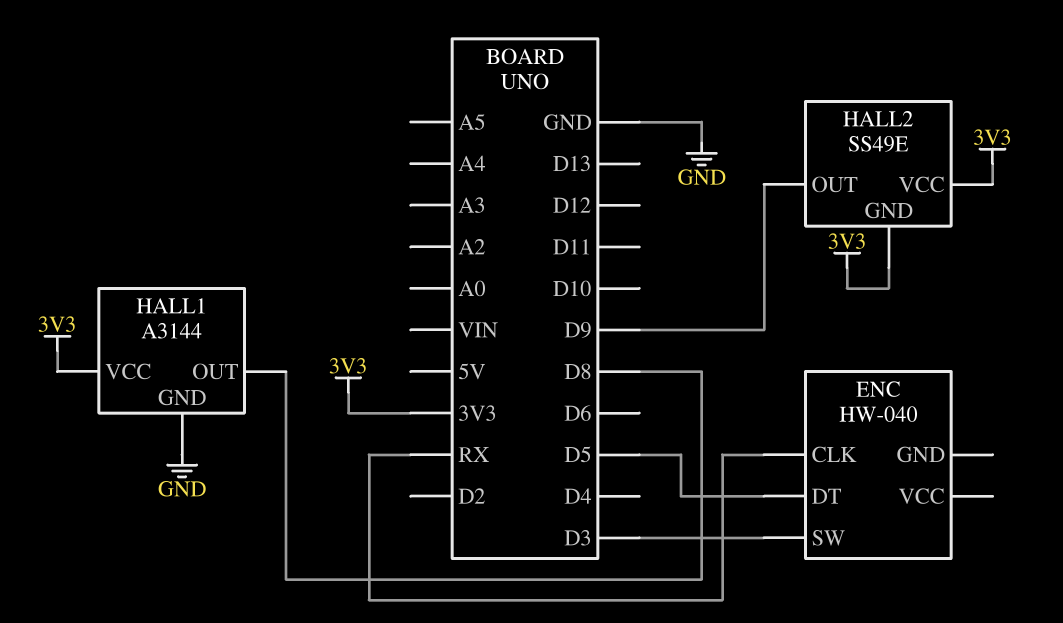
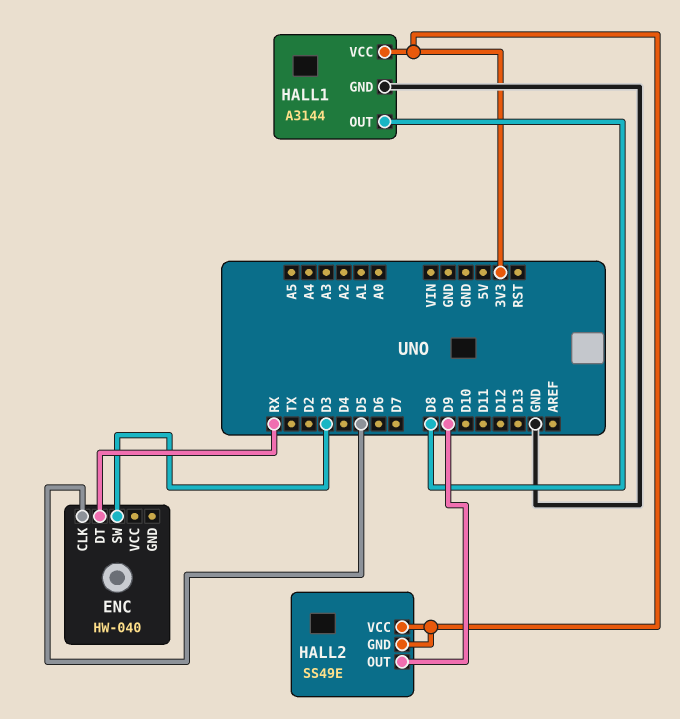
ENC pin CLK: RX -> D5
ENC pin DT: D5 -> RX

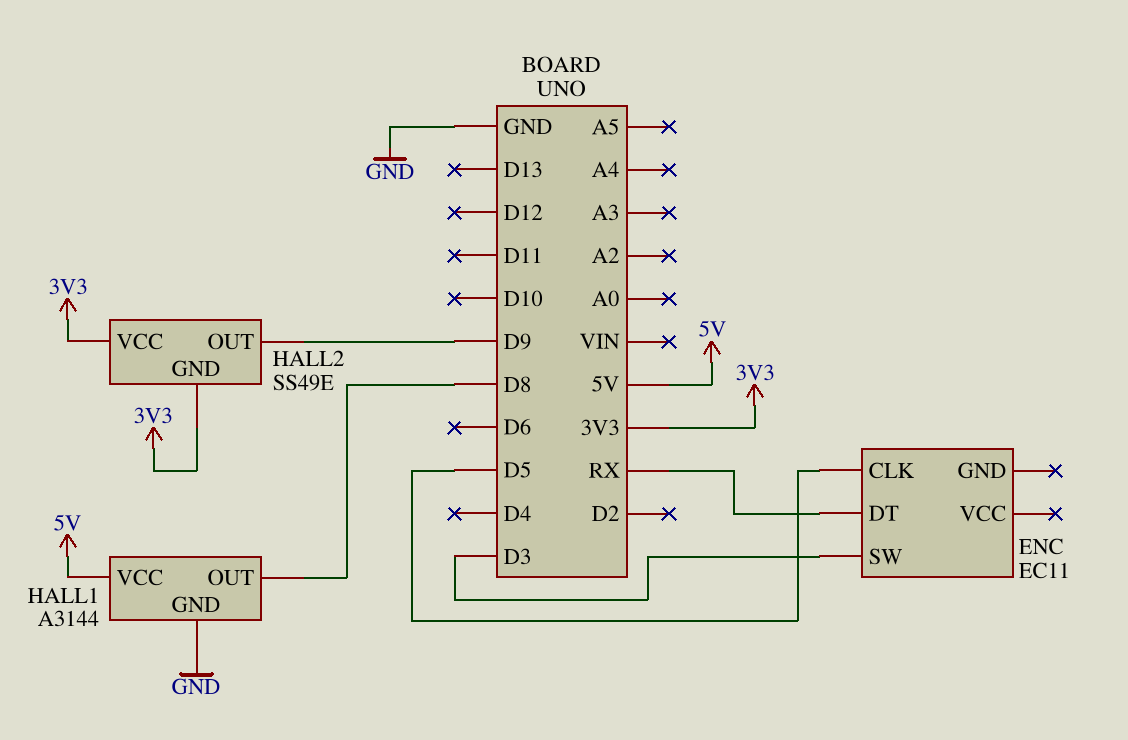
ENC: HW-040 -> EC11
HALL1 pin VCC: 3V3 -> 5V

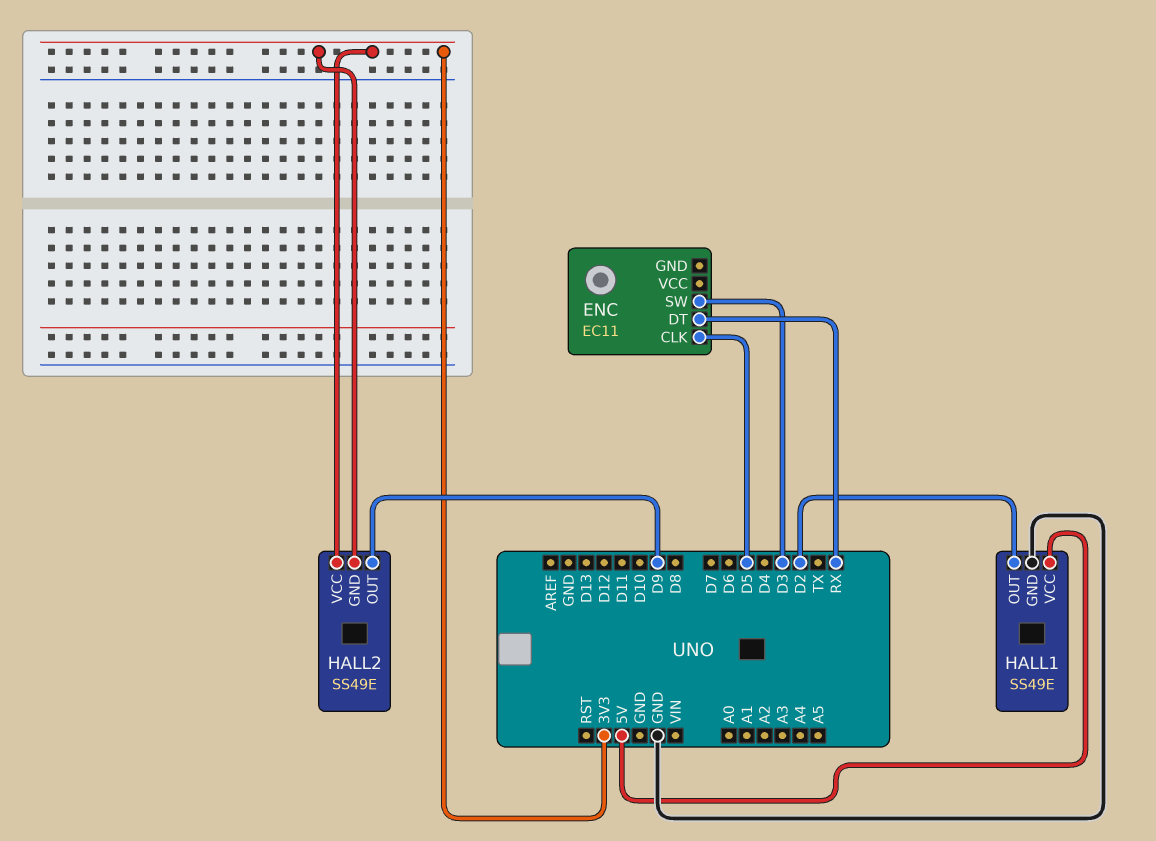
HALL1: A3144 -> SS49E
HALL1 pin OUT: D8 -> D2

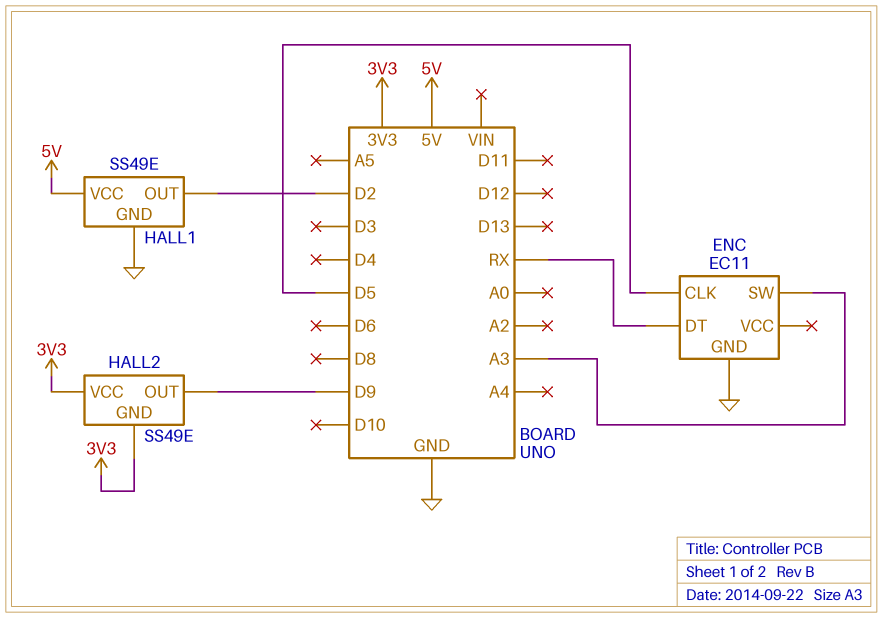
ENC pin GND: none -> GND
ENC pin SW: D3 -> A3

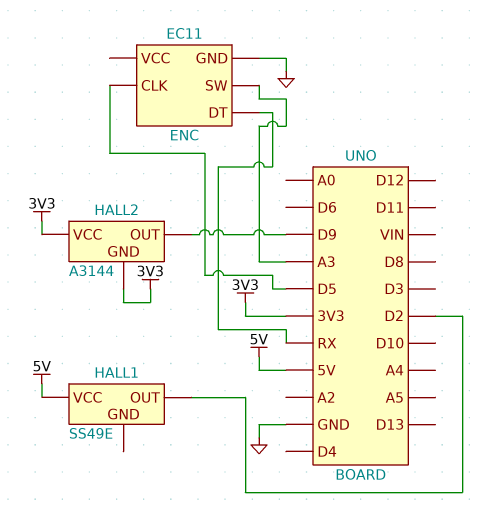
HALL1 pin GND: GND -> none
HALL2: SS49E -> A3144

